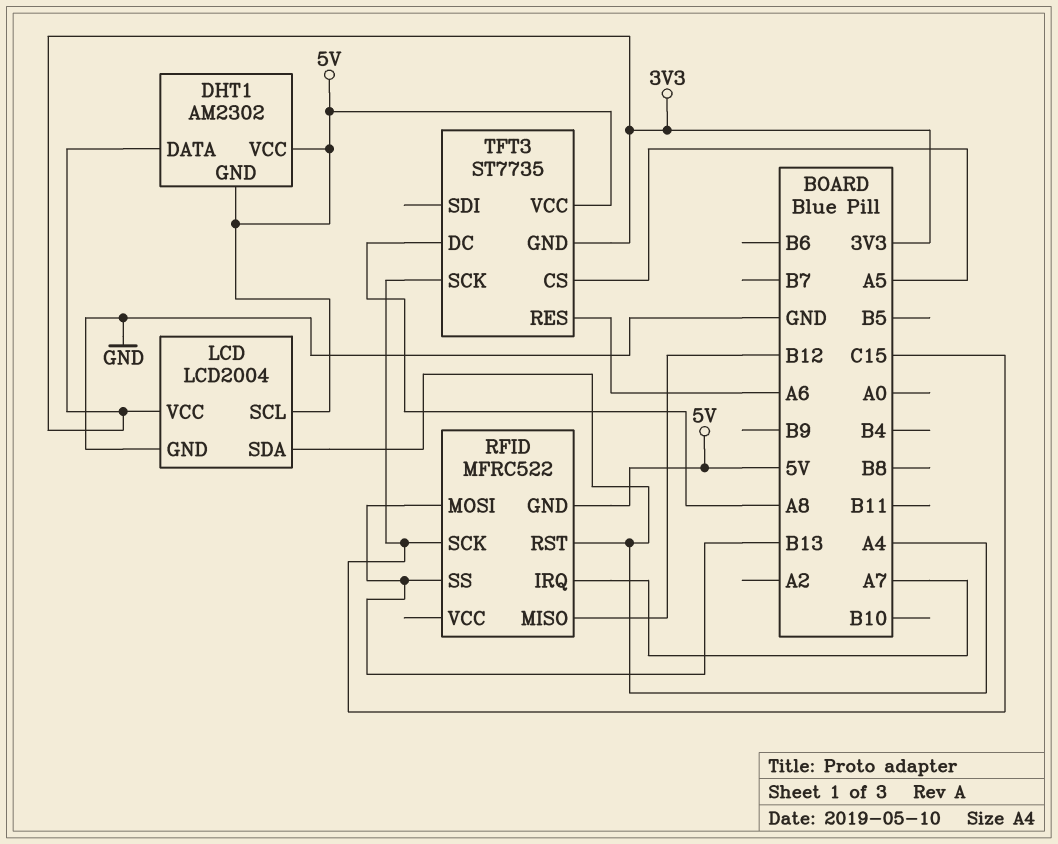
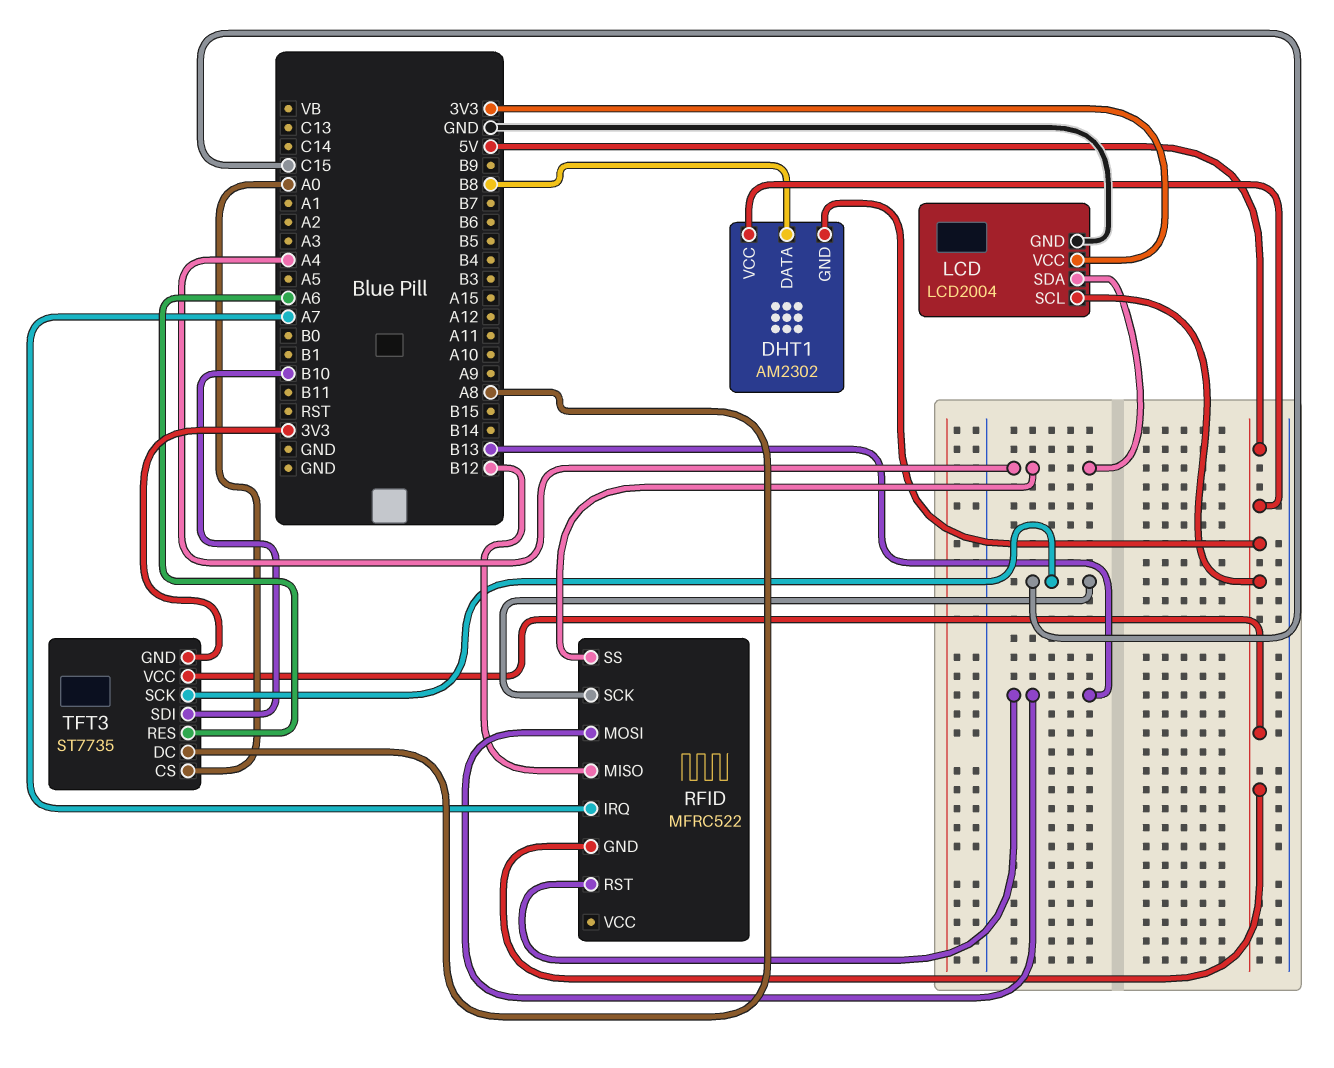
DHT1 pin DATA: 3V3 -> B8
RFID pin RST: A4 -> B13
RFID pin SS: B13 -> A4
TFT3 pin CS: A5 -> A0
TFT3 pin SDI: none -> B10

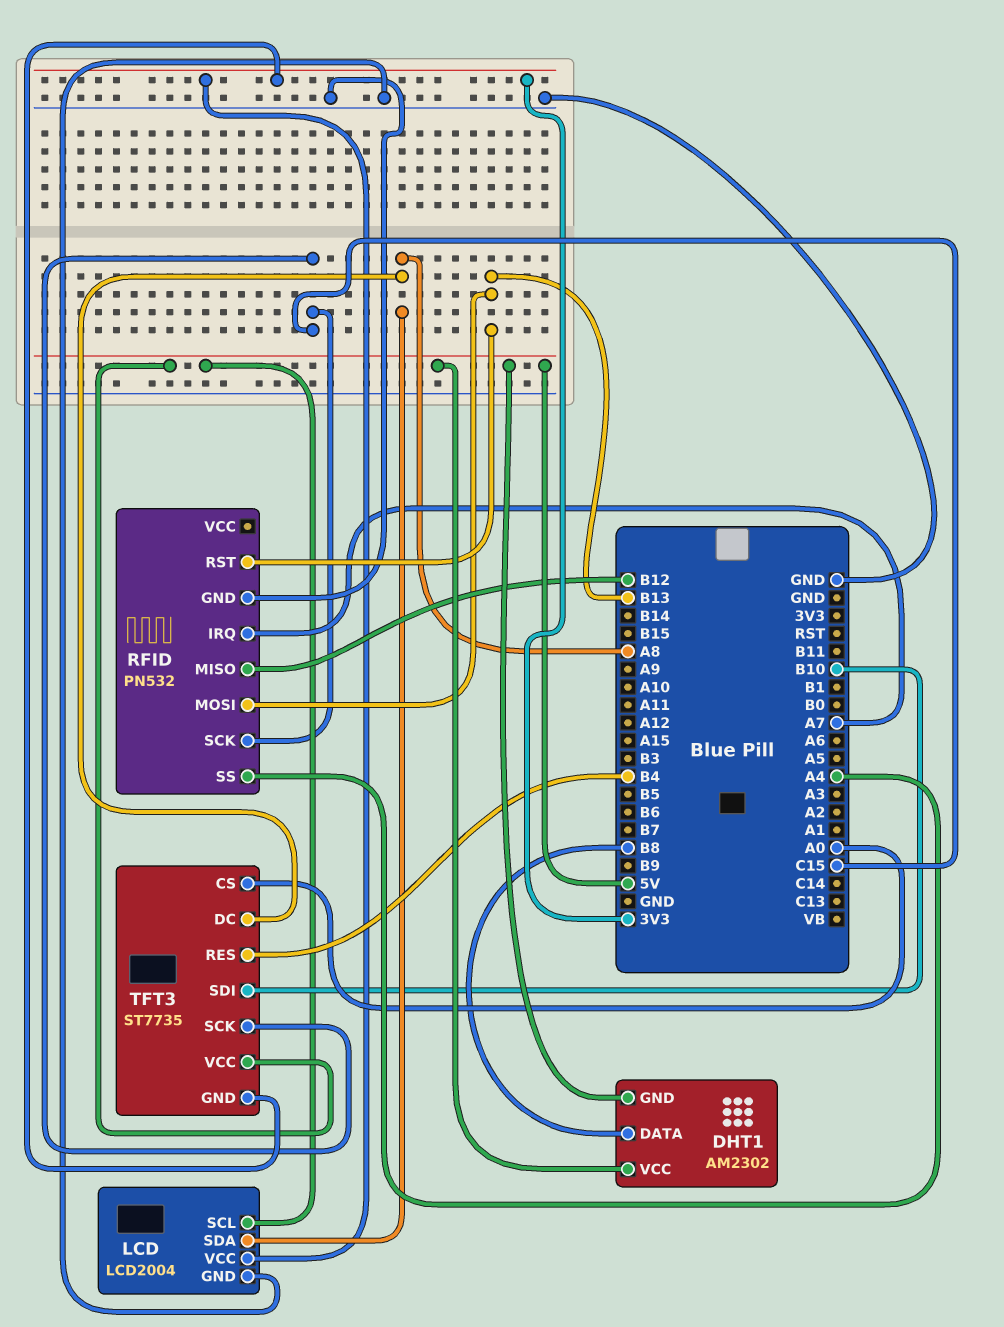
LCD pin SDA: A4 -> A8
RFID: MFRC522 -> PN532
RFID pin GND: 5V -> GND
TFT3 pin RES: A6 -> B4

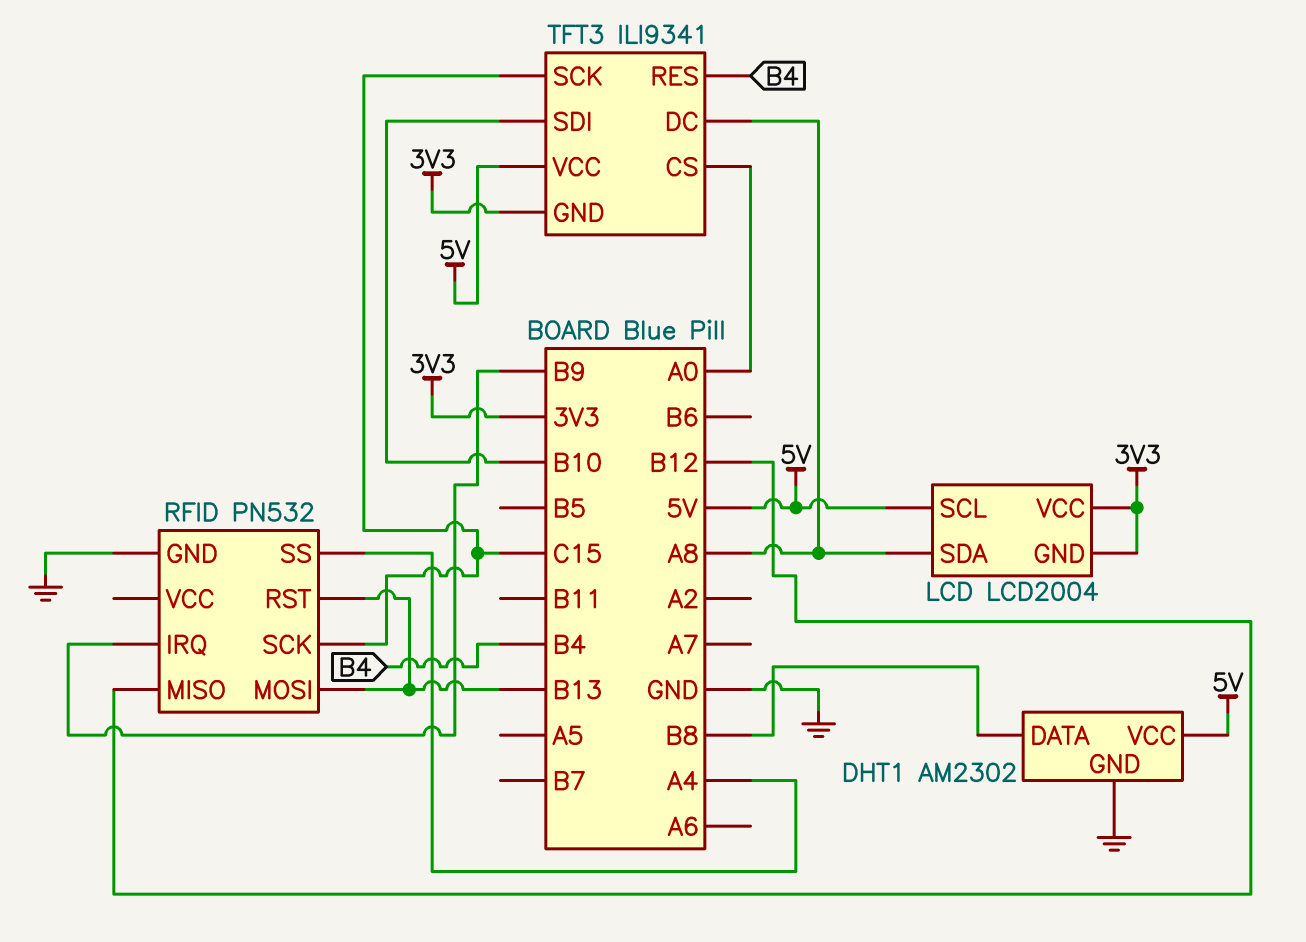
DHT1 pin GND: 5V -> GND
LCD pin GND: GND -> 3V3
RFID pin IRQ: A7 -> B9
TFT3: ST7735 -> ILI9341

